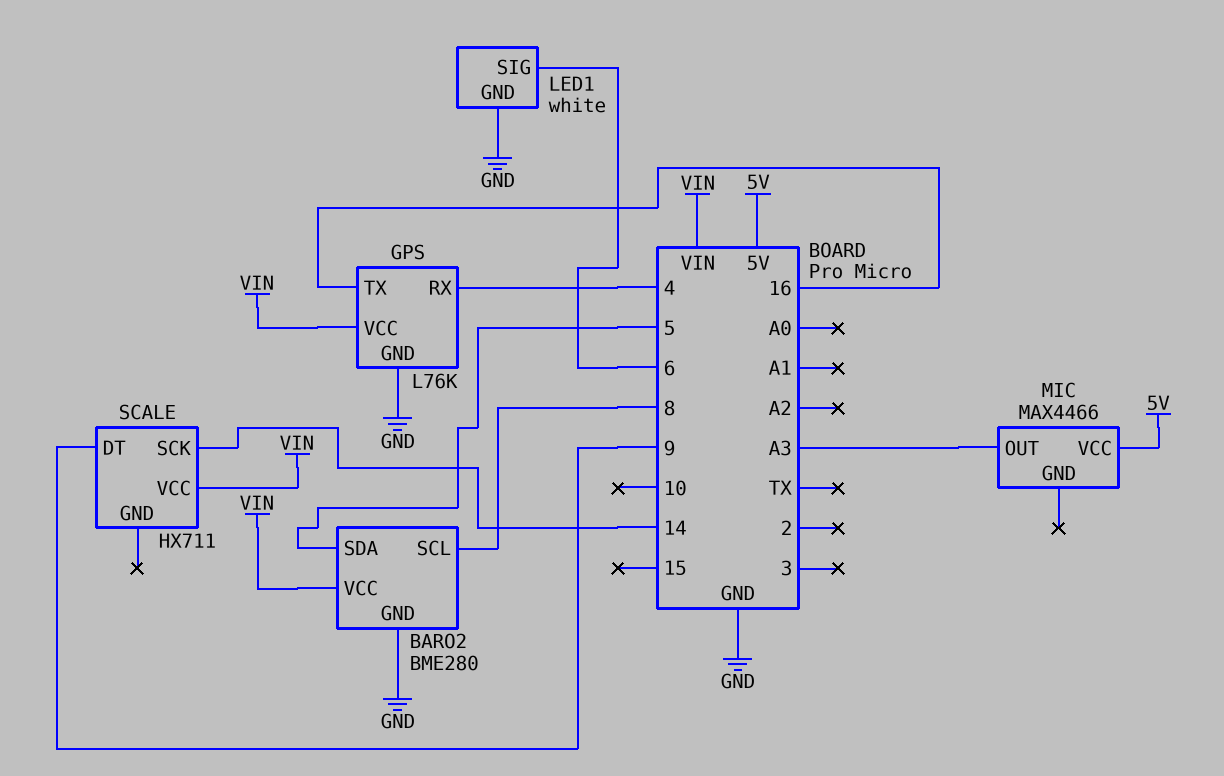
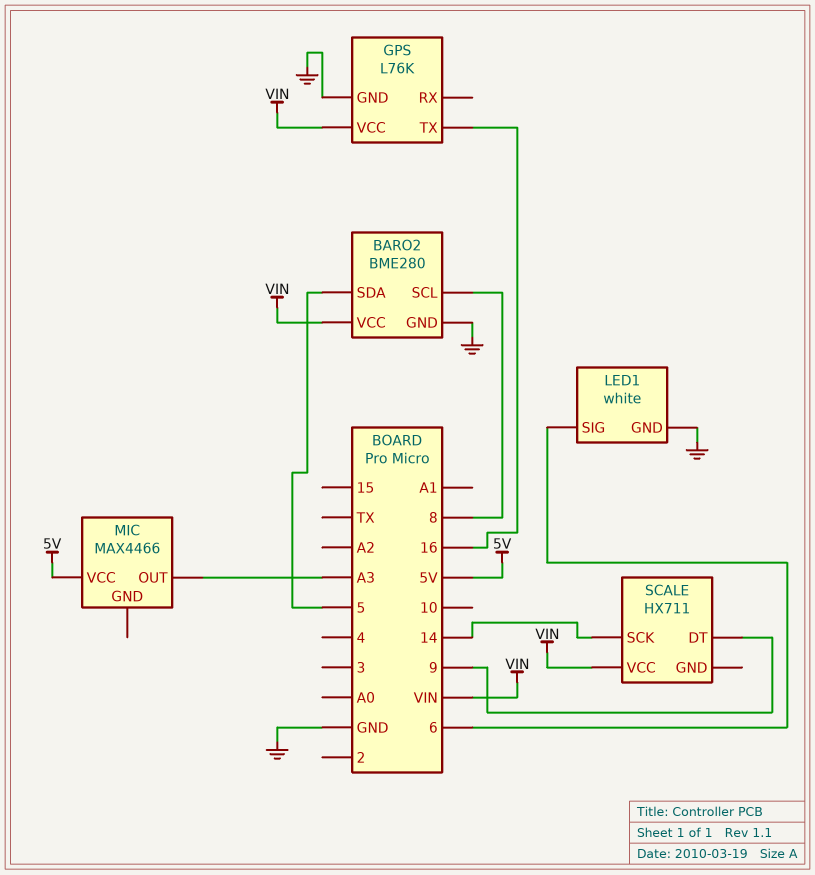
GPS pin RX: 4 -> none

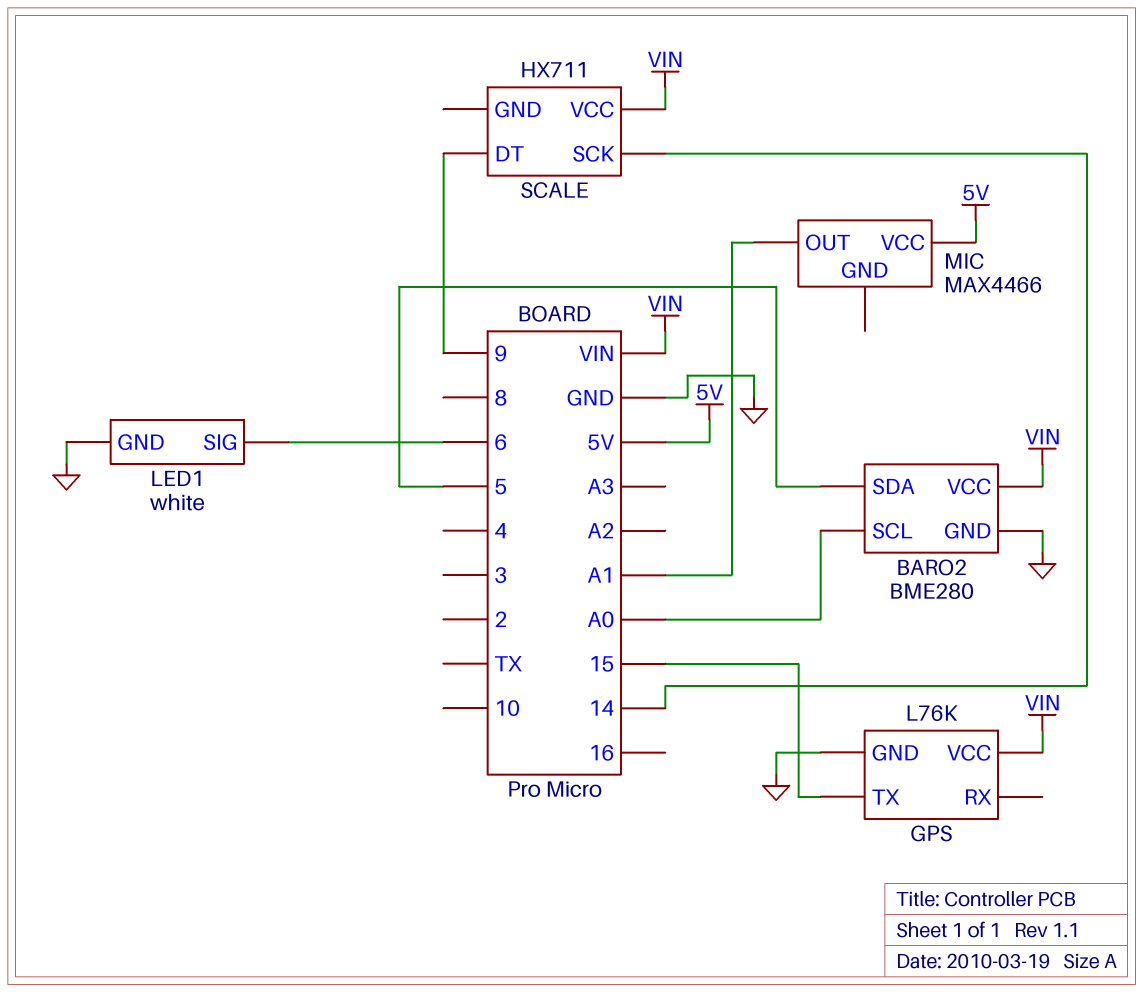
BARO2 pin SCL: 8 -> A0
GPS pin TX: 16 -> 15
MIC pin OUT: A3 -> A1

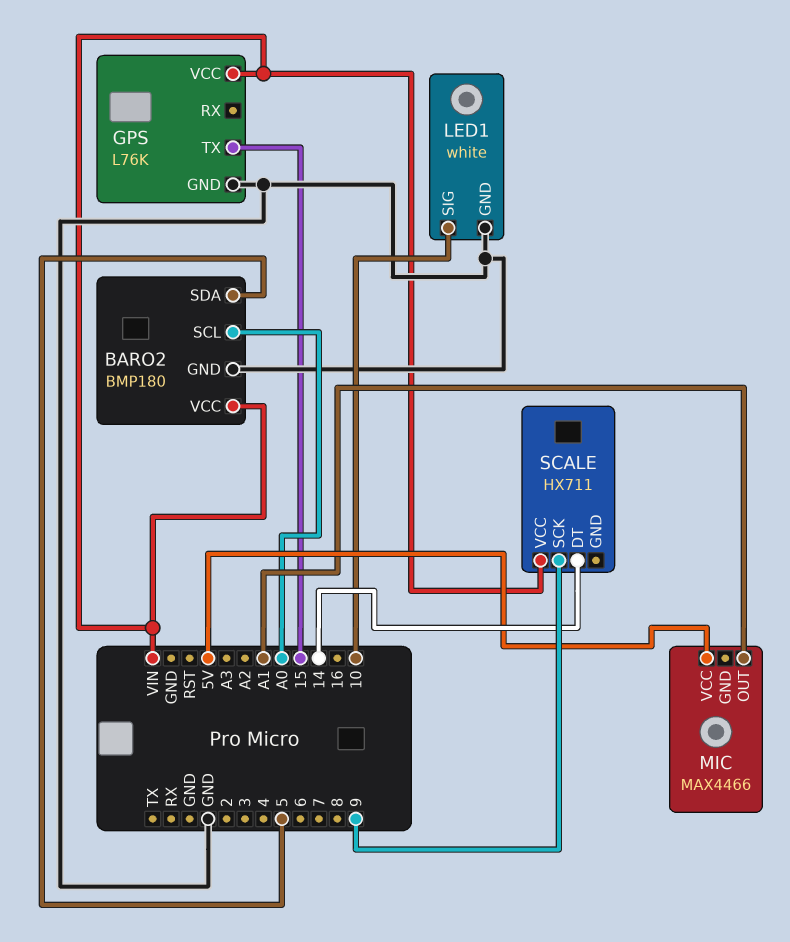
BARO2: BME280 -> BMP180
LED1 pin SIG: 6 -> 10
SCALE pin DT: 9 -> 14
SCALE pin SCK: 14 -> 9

